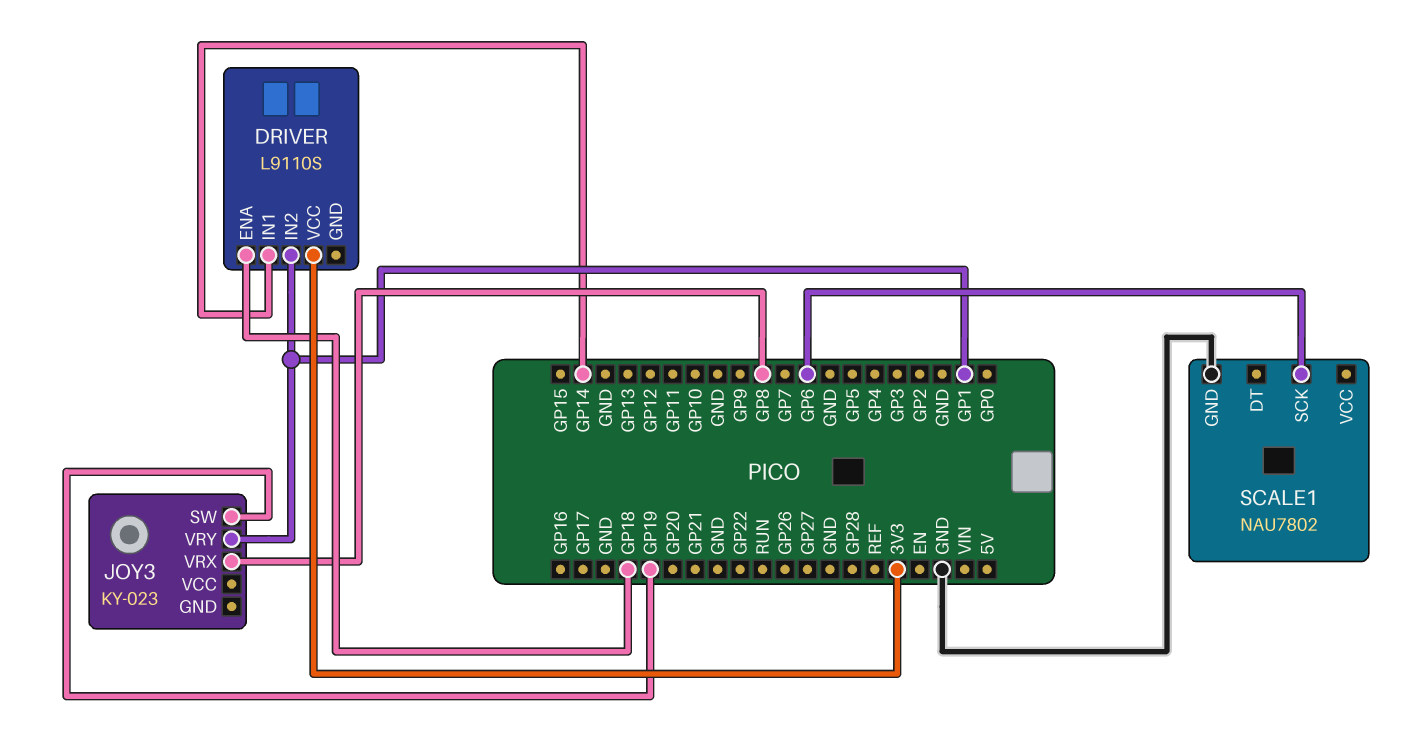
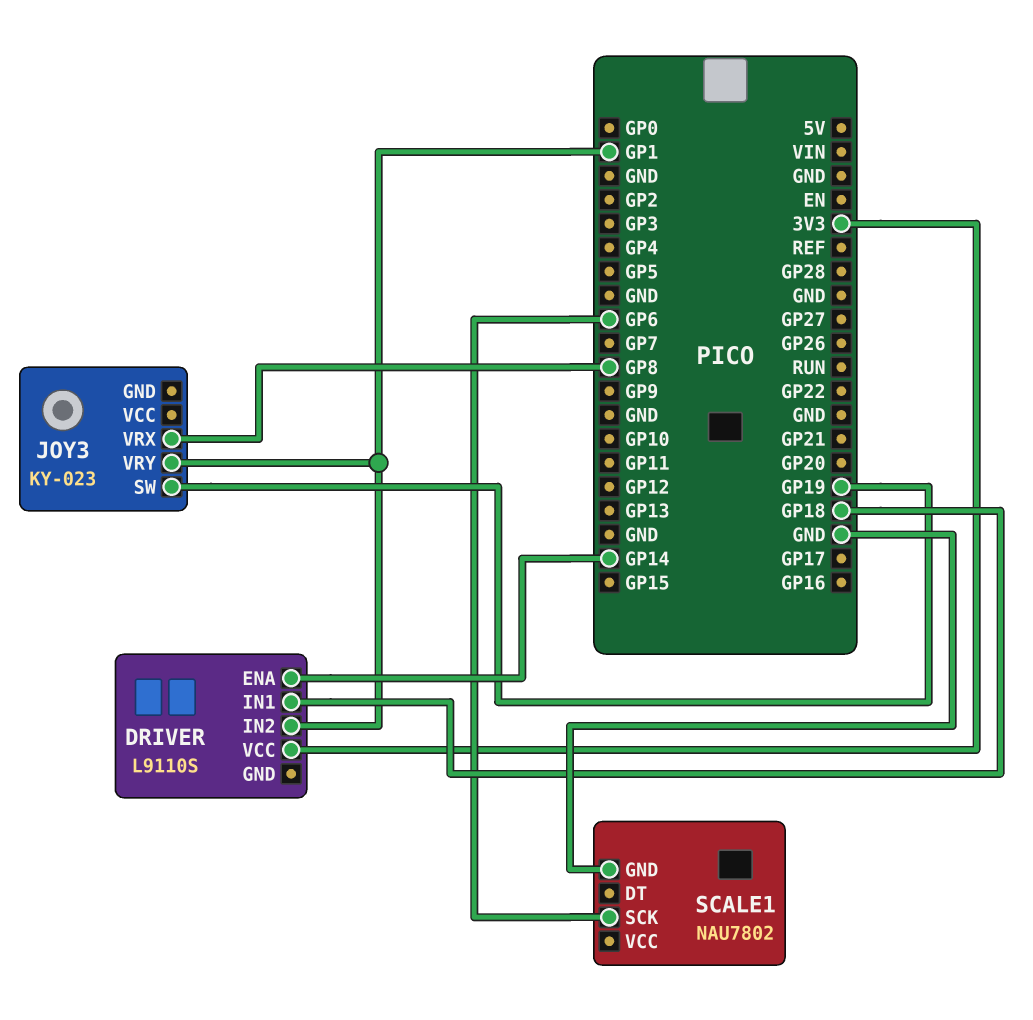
DRIVER pin ENA: GP18 -> GP14
DRIVER pin IN1: GP14 -> GP18

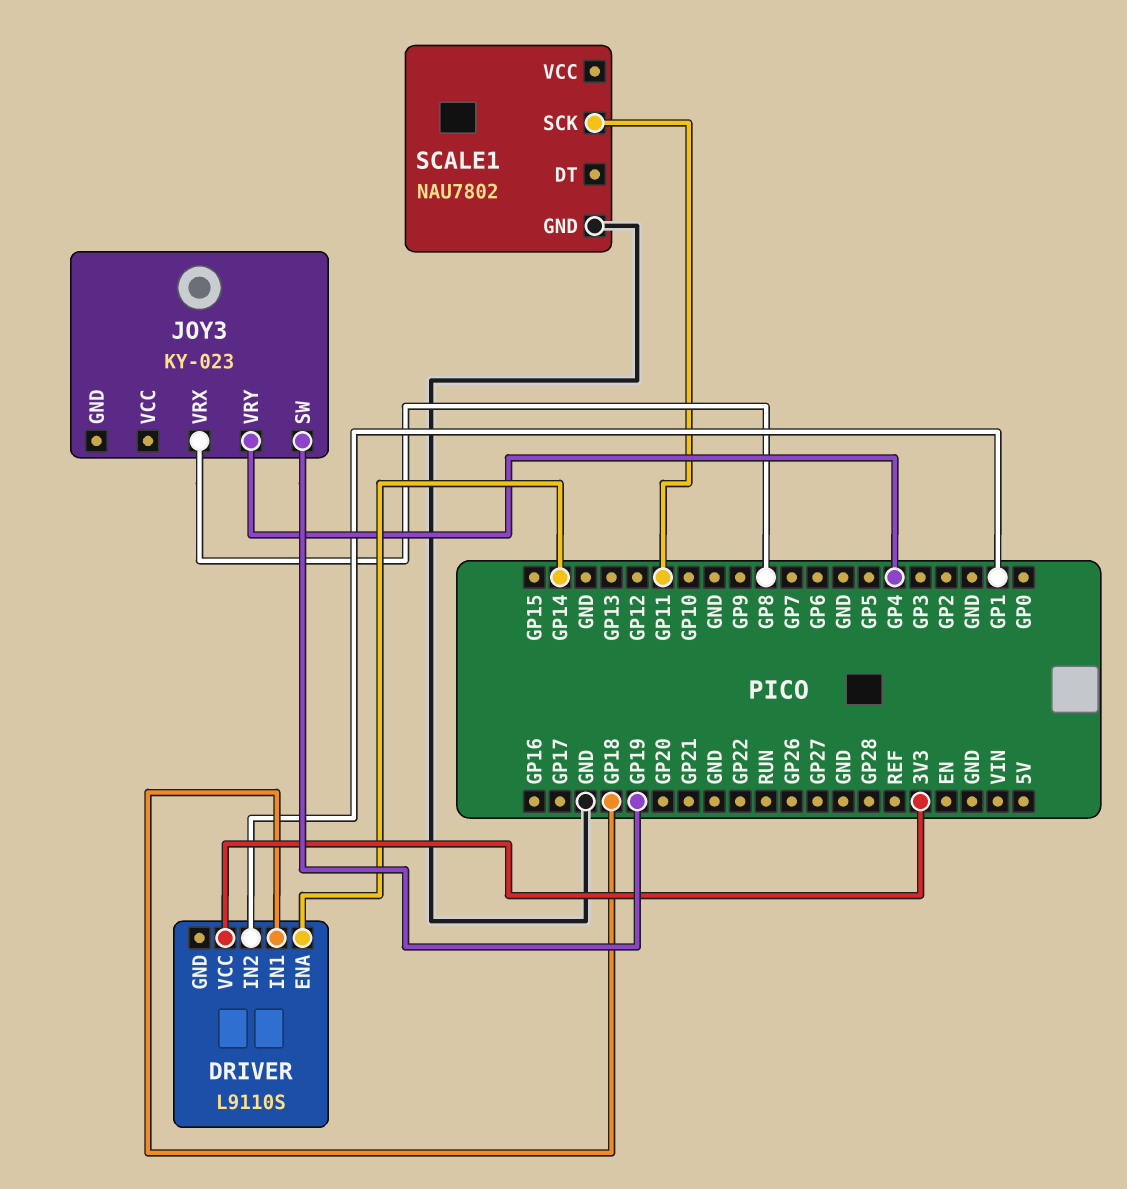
JOY3 pin VRY: GP1 -> GP4
SCALE1 pin SCK: GP6 -> GP11

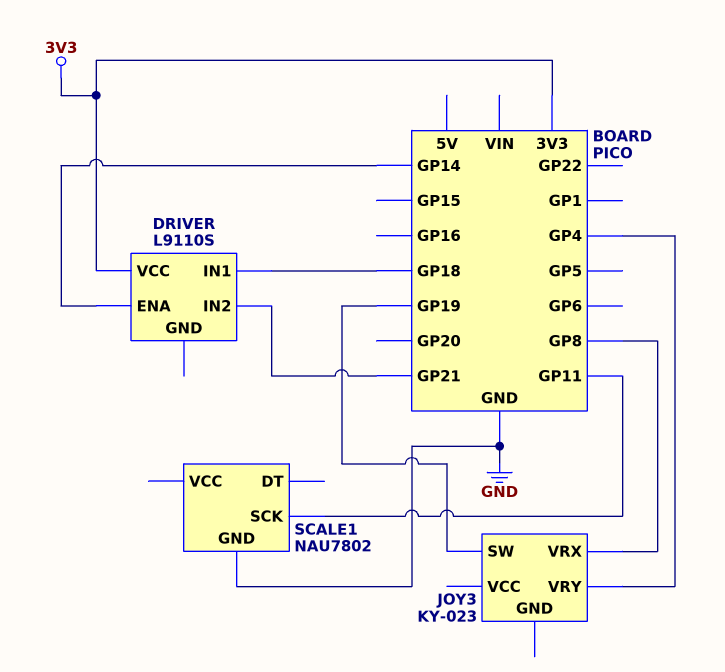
DRIVER pin IN2: GP1 -> GP21

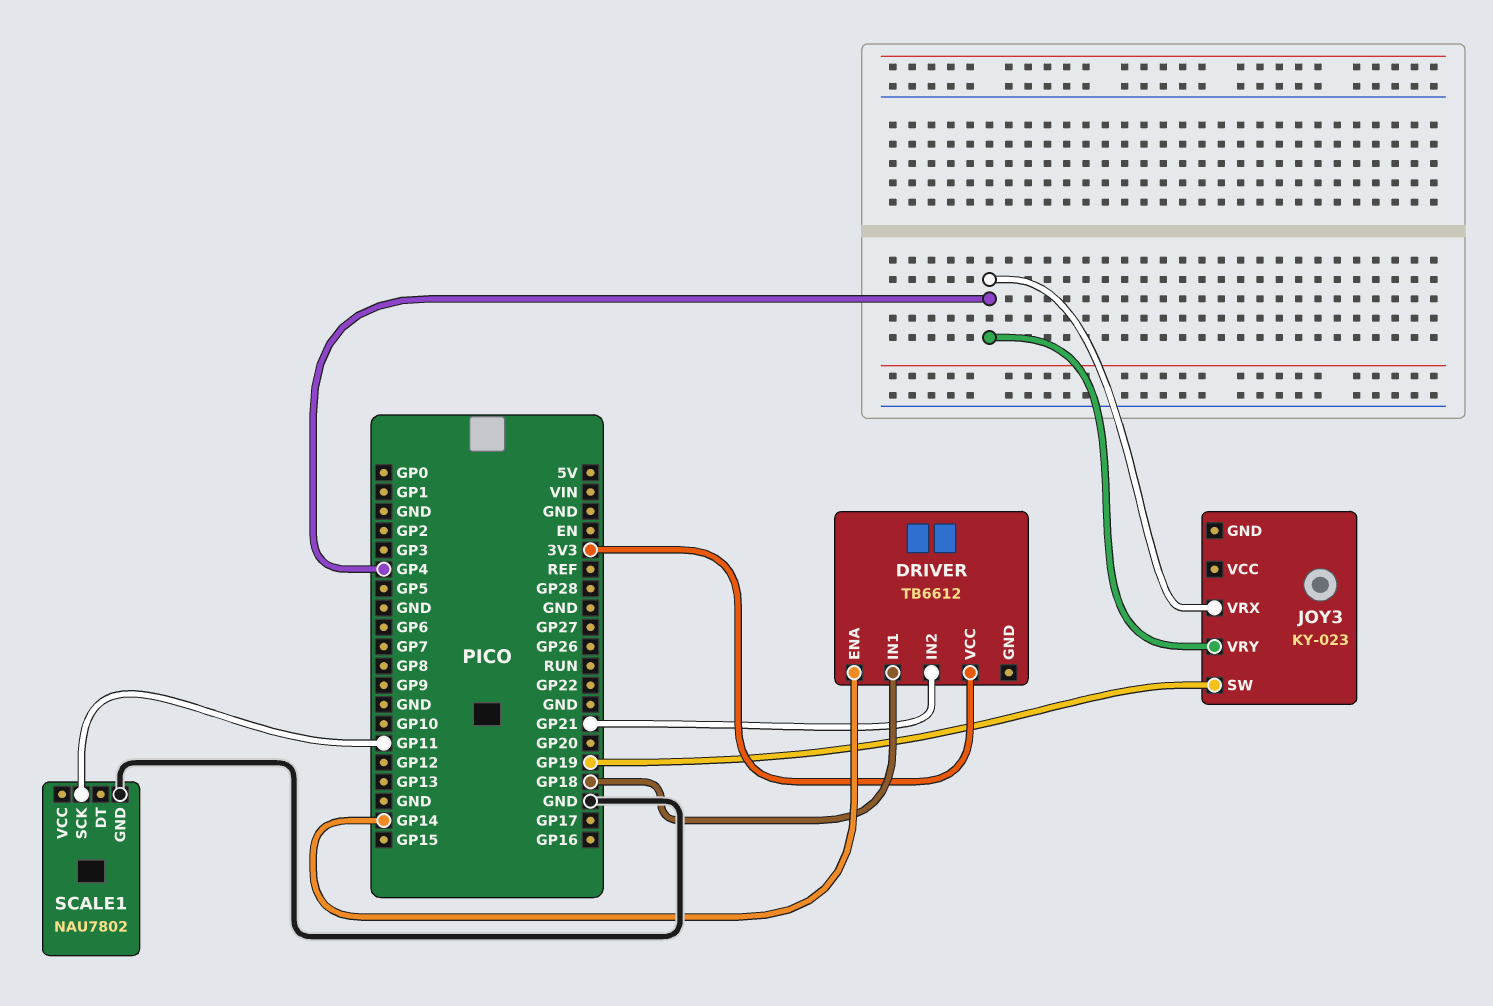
DRIVER: L9110S -> TB6612
JOY3 pin VRX: GP8 -> GP4

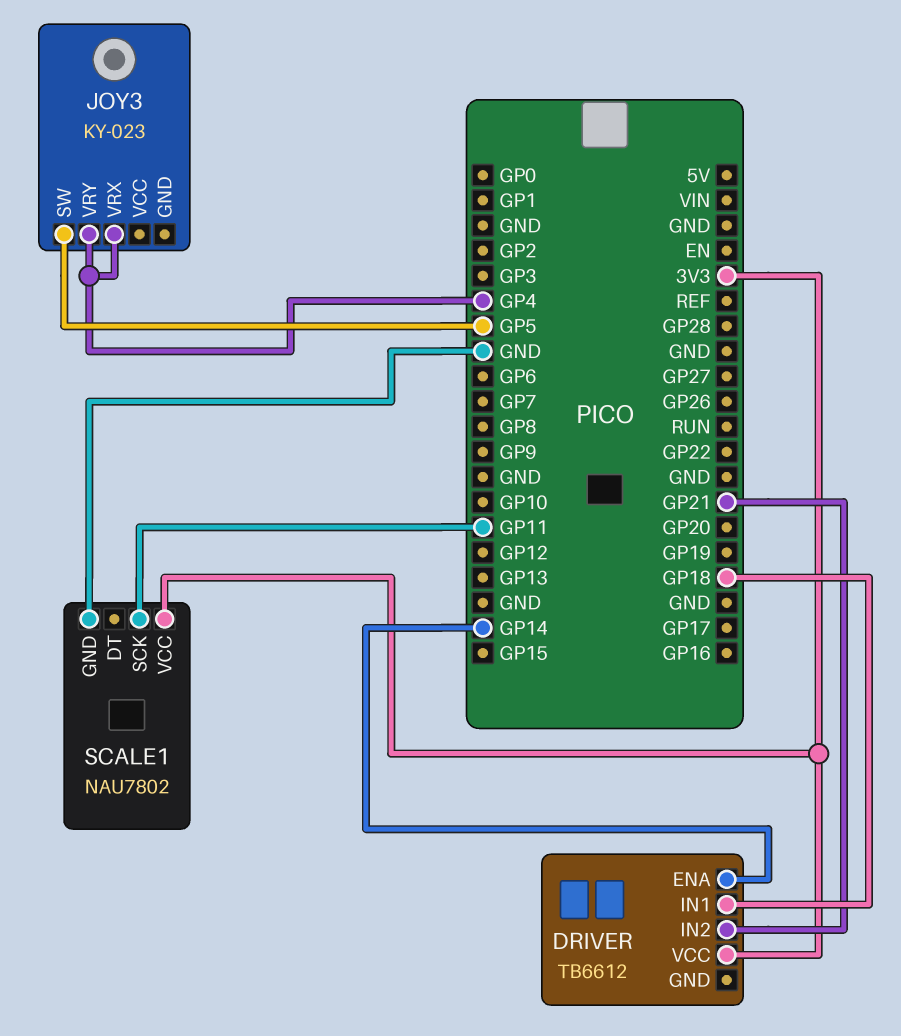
JOY3 pin SW: GP19 -> GP5
SCALE1 pin VCC: none -> 3V3

